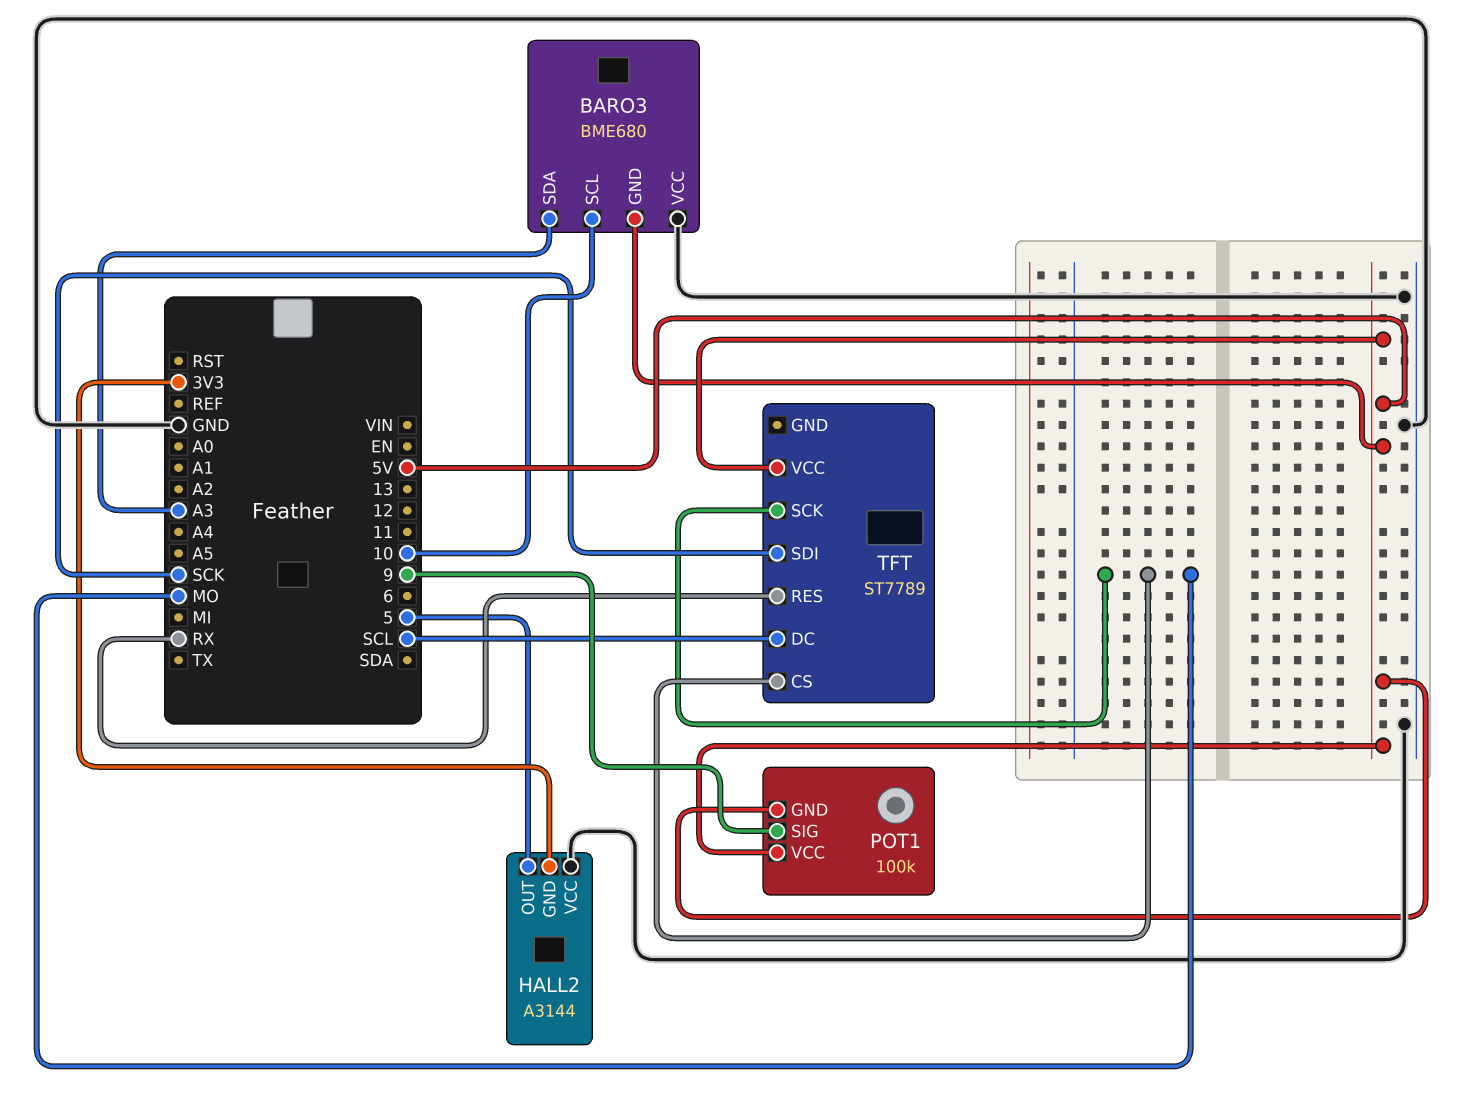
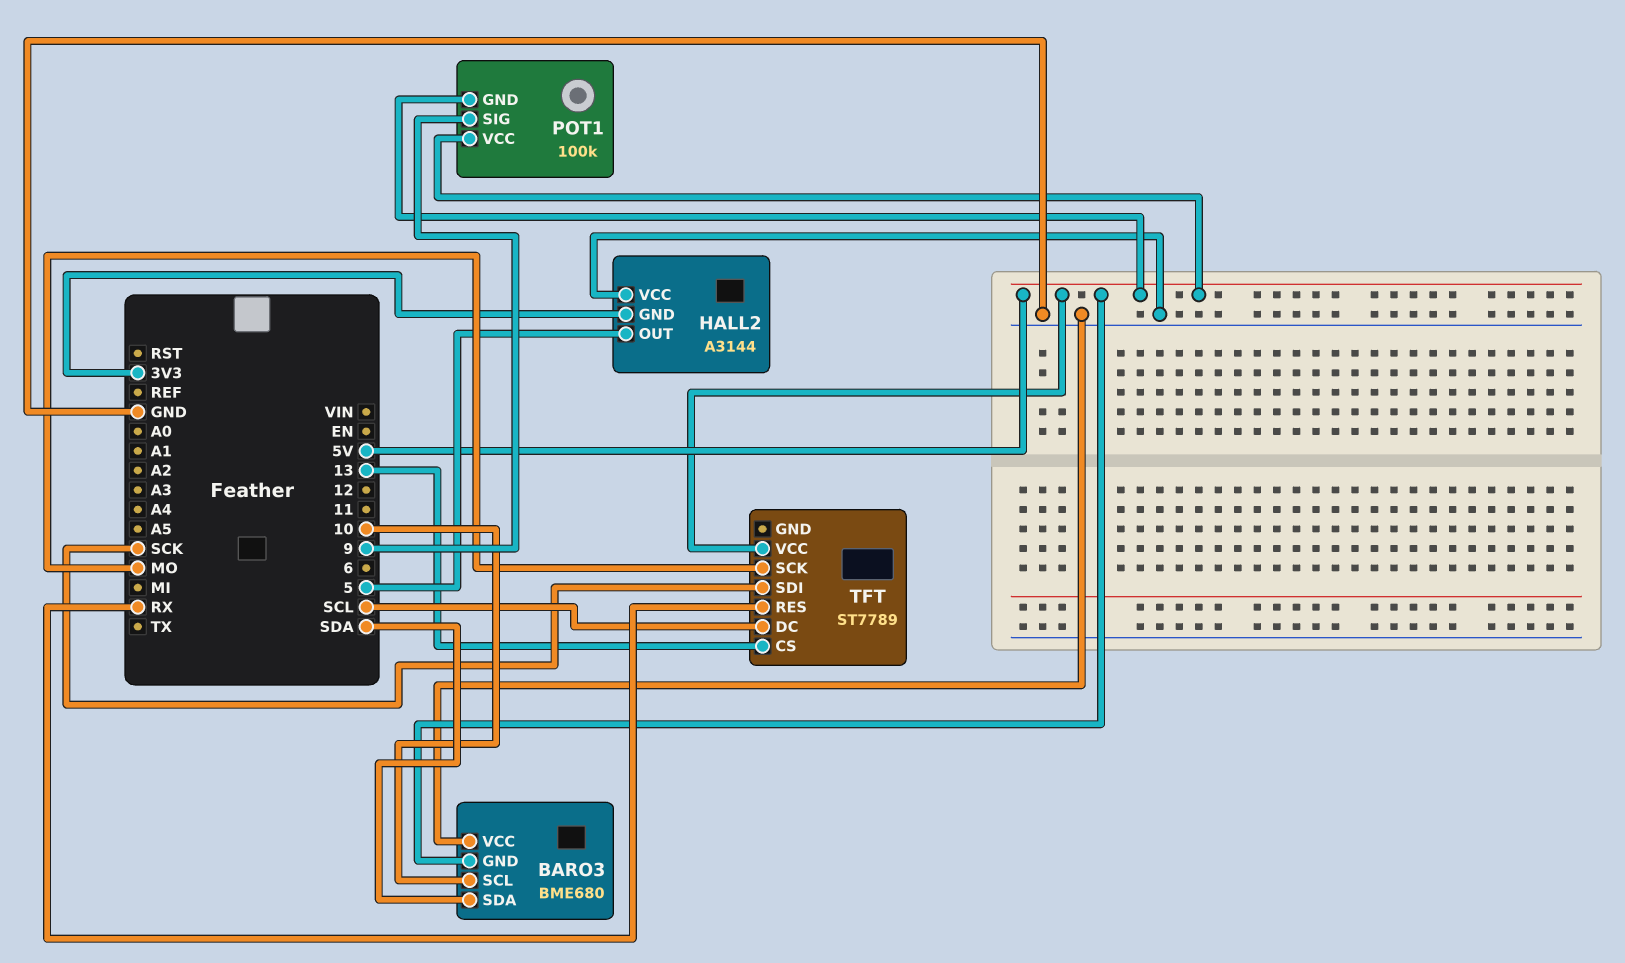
BARO3 pin SDA: A3 -> SDA
TFT pin CS: MO -> 13

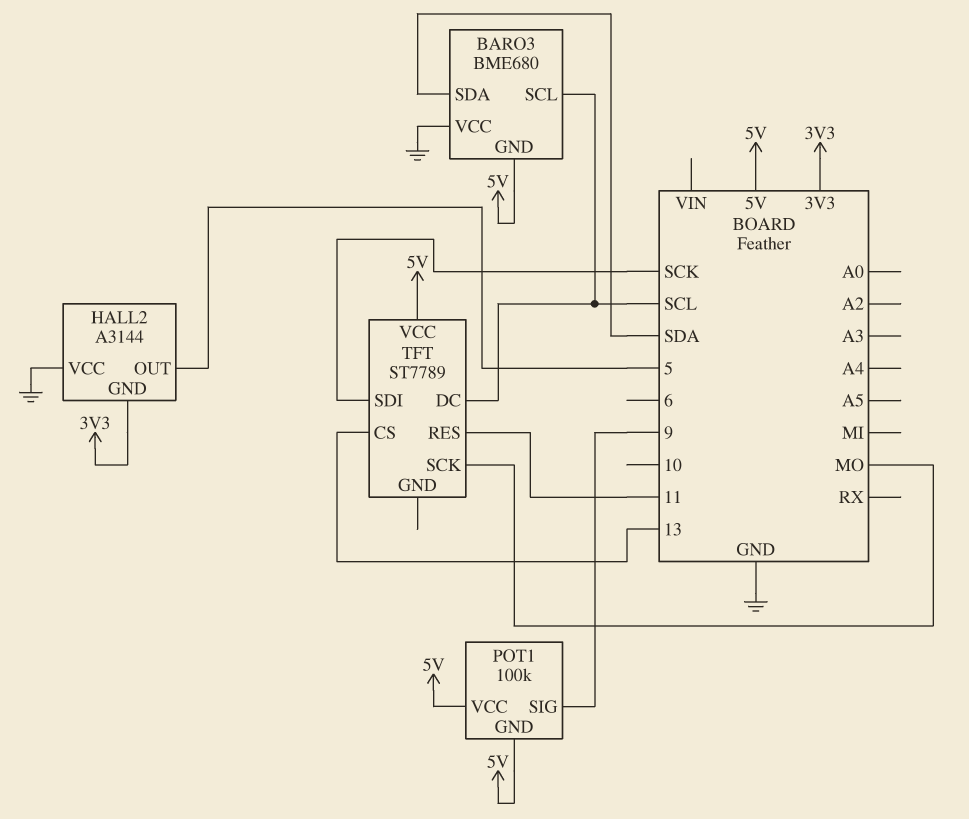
BARO3 pin SCL: 10 -> SCL
TFT pin RES: RX -> 11

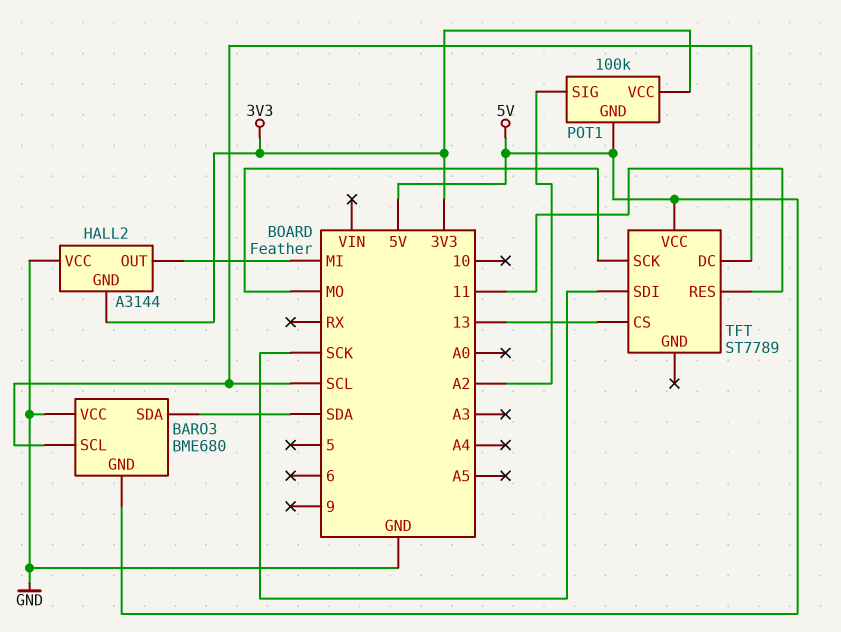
HALL2 pin OUT: 5 -> MI
POT1 pin SIG: 9 -> A2
POT1 pin VCC: 5V -> 3V3

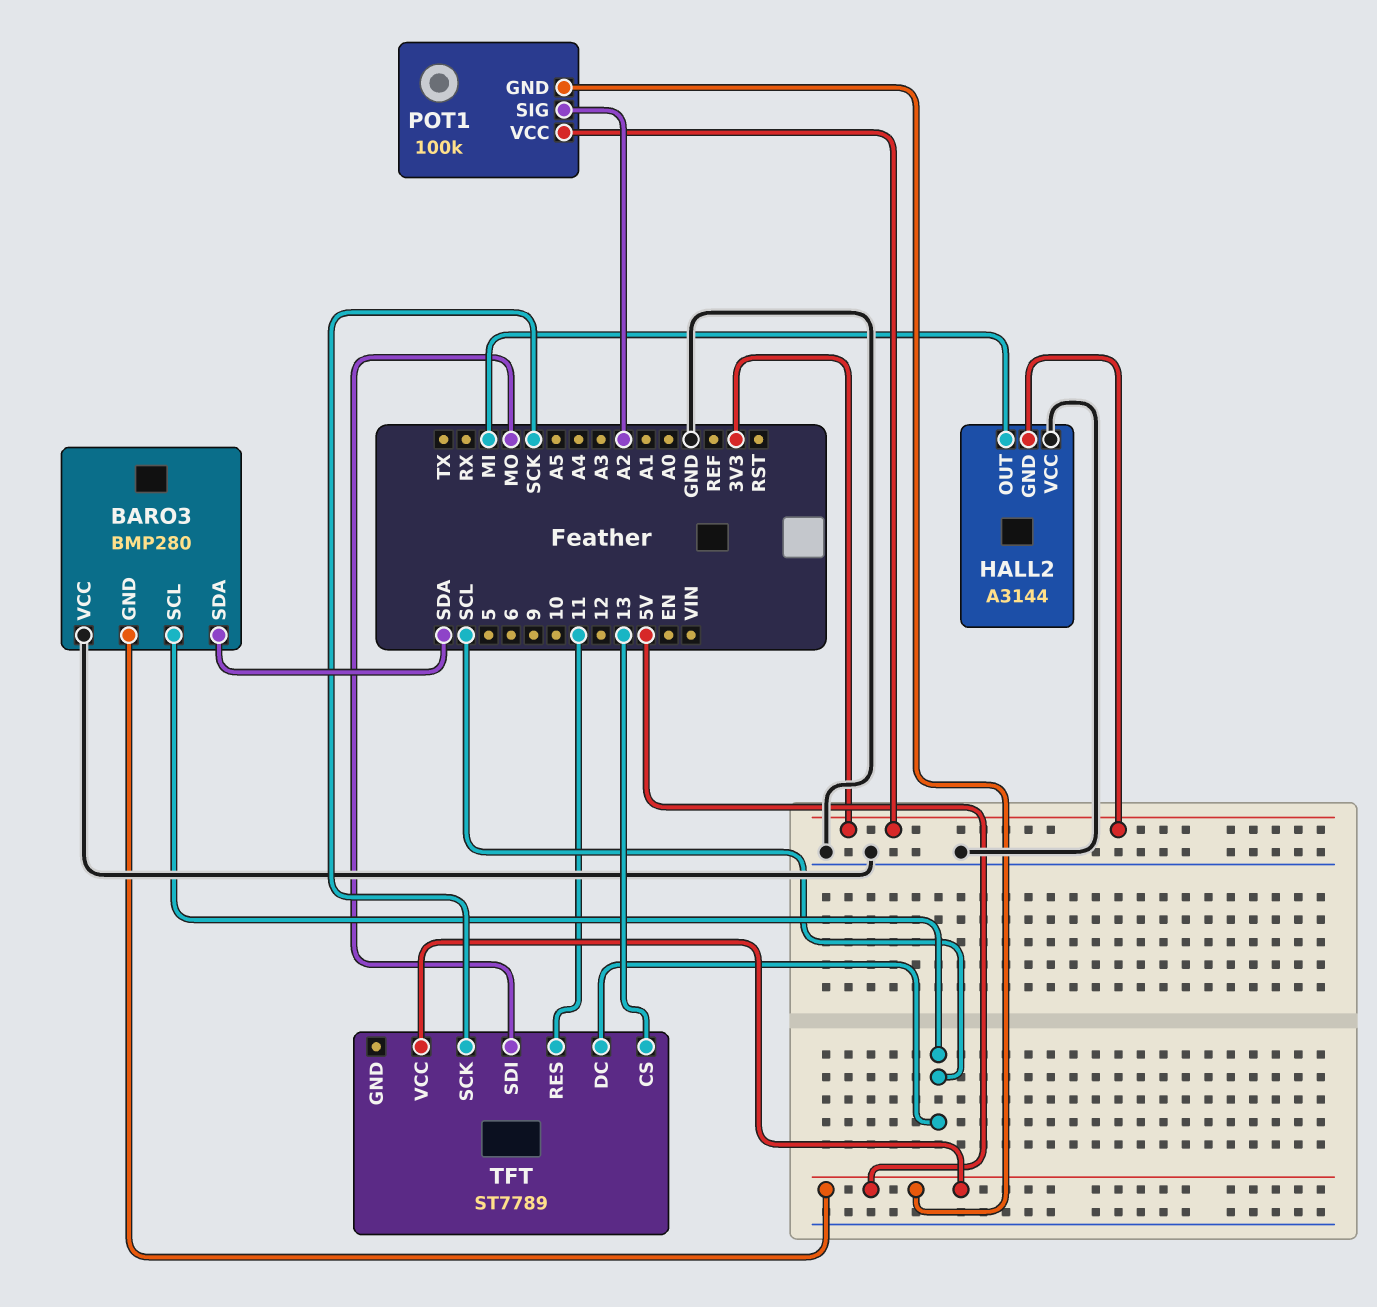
BARO3: BME680 -> BMP280
TFT pin SCK: MO -> SCK
TFT pin SDI: SCK -> MO

